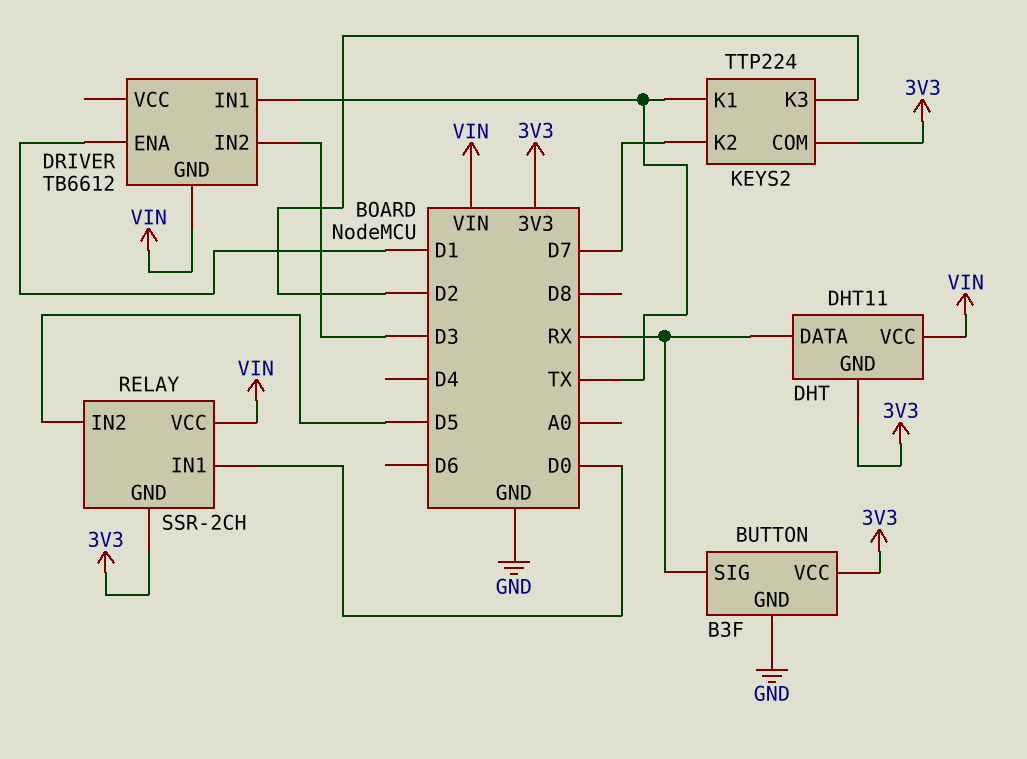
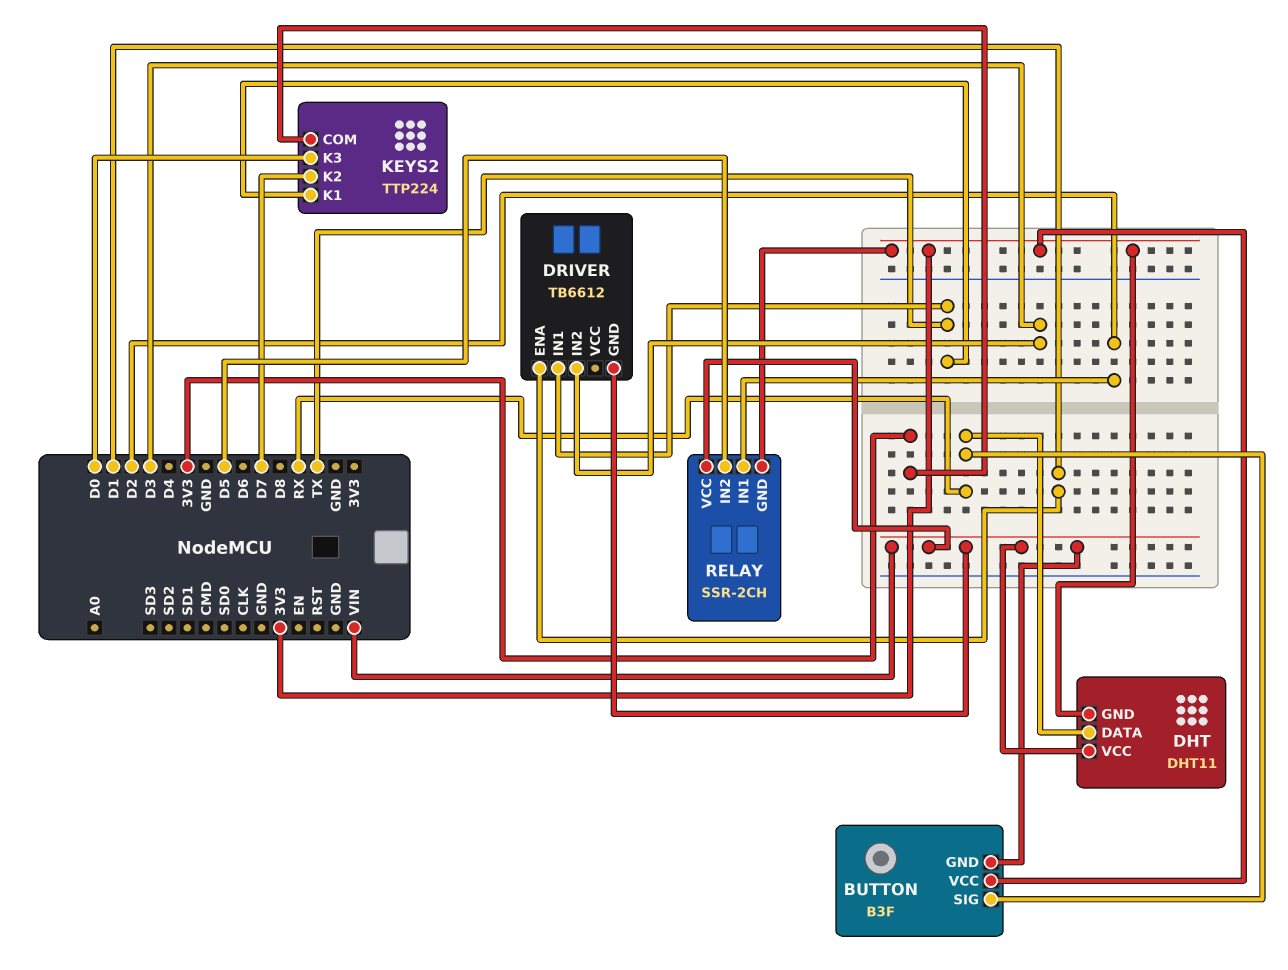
BUTTON pin GND: GND -> VIN
KEYS2 pin K3: D2 -> D0
RELAY pin IN1: D0 -> D2

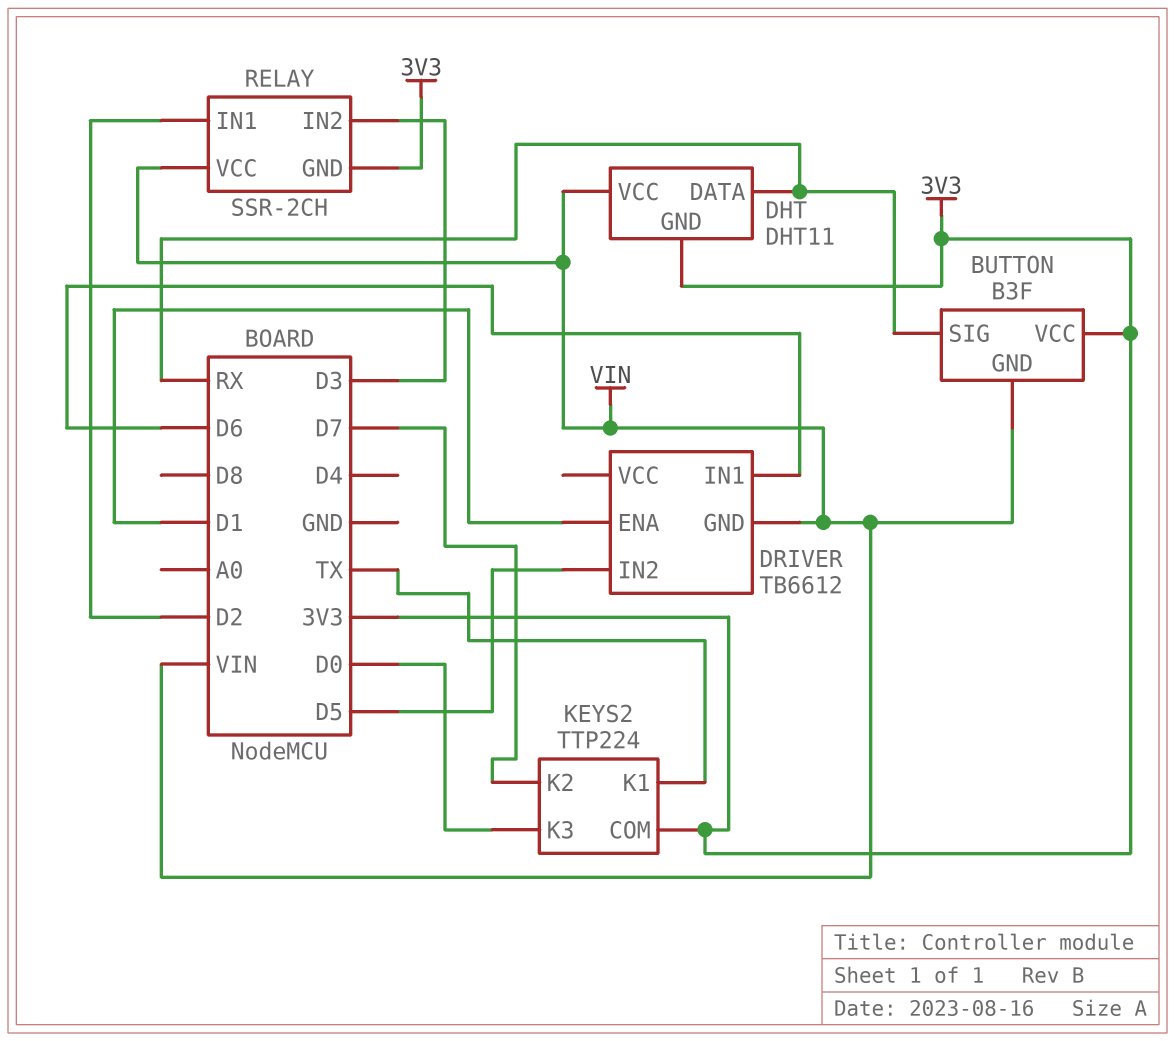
DRIVER pin IN1: TX -> D6
DRIVER pin IN2: D3 -> D5
RELAY pin IN2: D5 -> D3

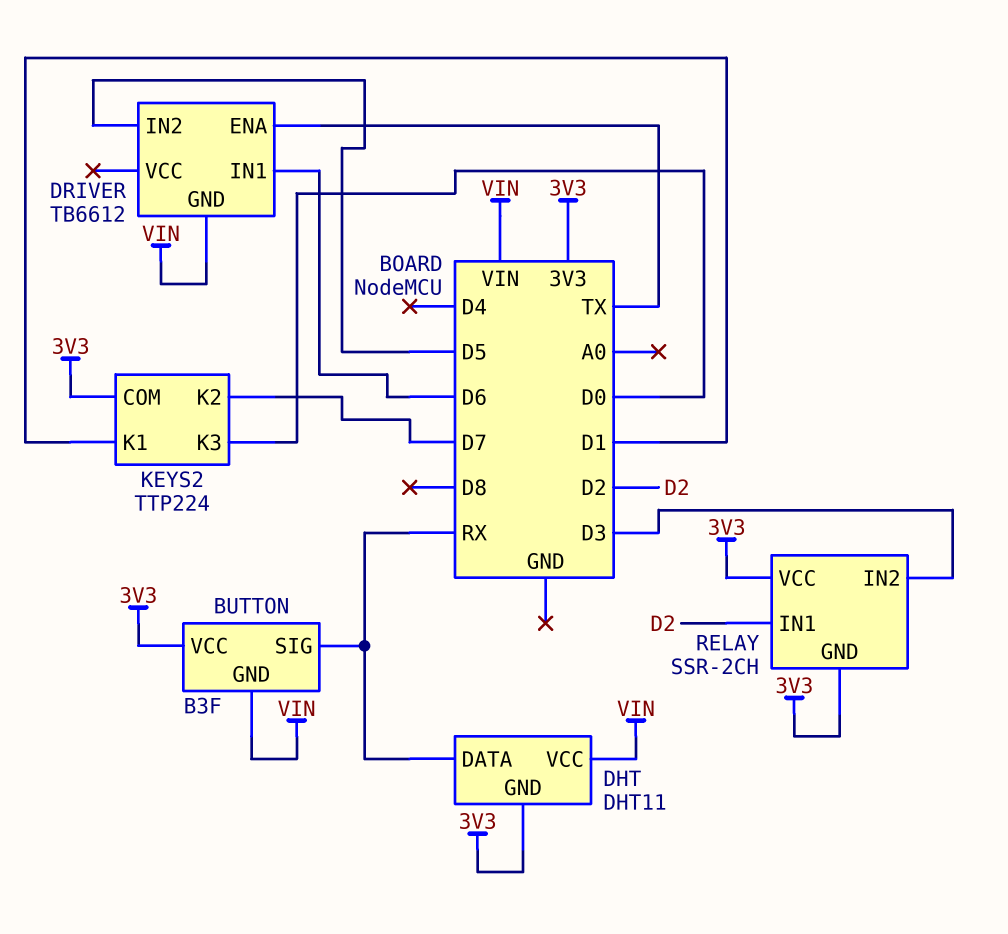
DRIVER pin ENA: D1 -> TX
KEYS2 pin K1: TX -> D1
RELAY pin VCC: VIN -> 3V3

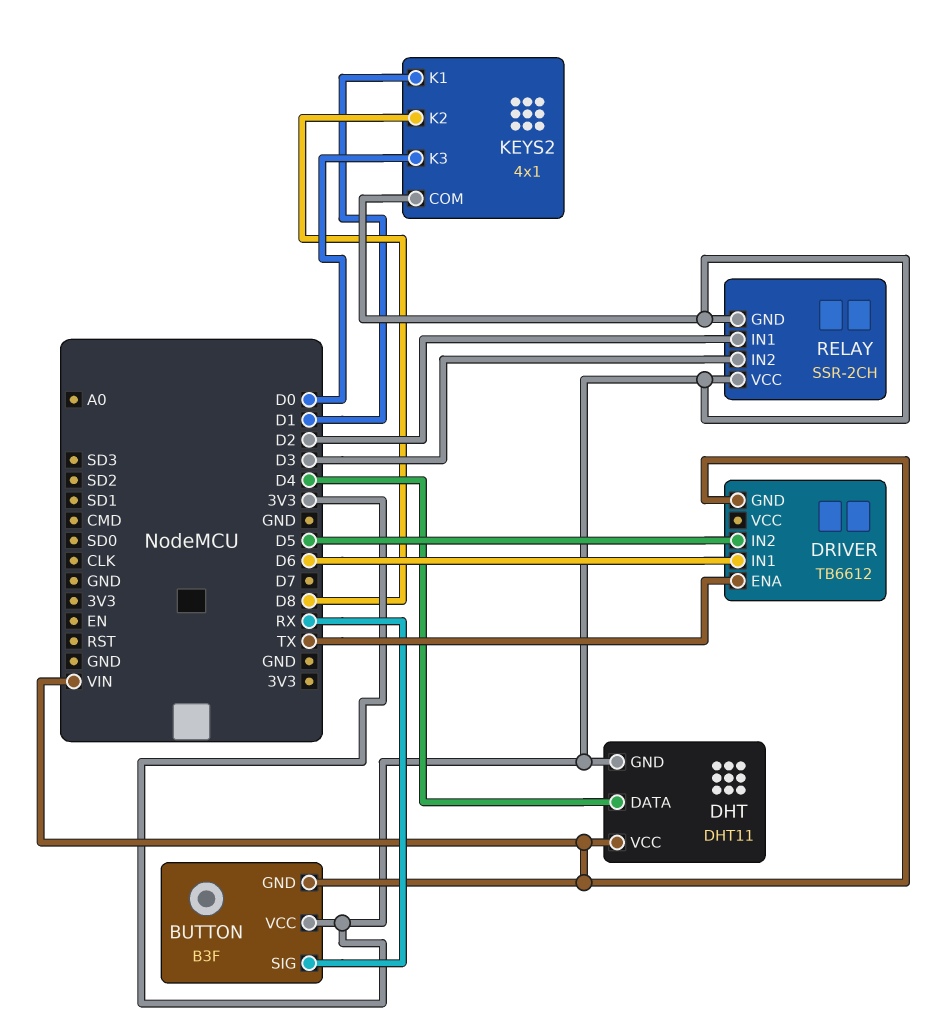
DHT pin DATA: RX -> D4
KEYS2: TTP224 -> 4x1
KEYS2 pin K2: D7 -> D8

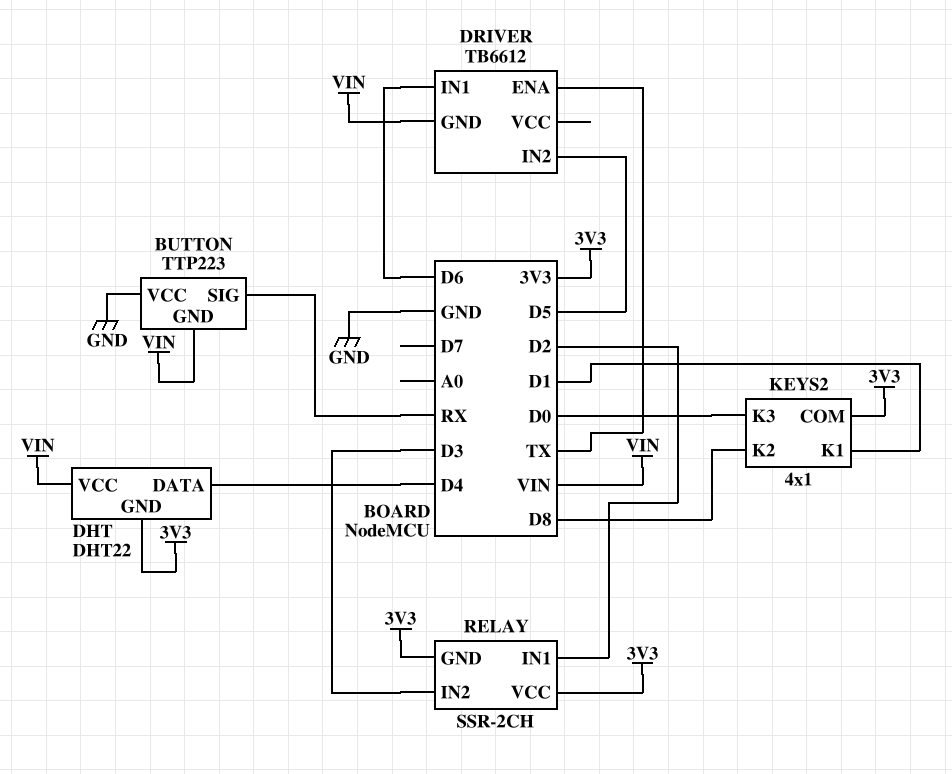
BUTTON: B3F -> TTP223
BUTTON pin VCC: 3V3 -> GND
DHT: DHT11 -> DHT22

